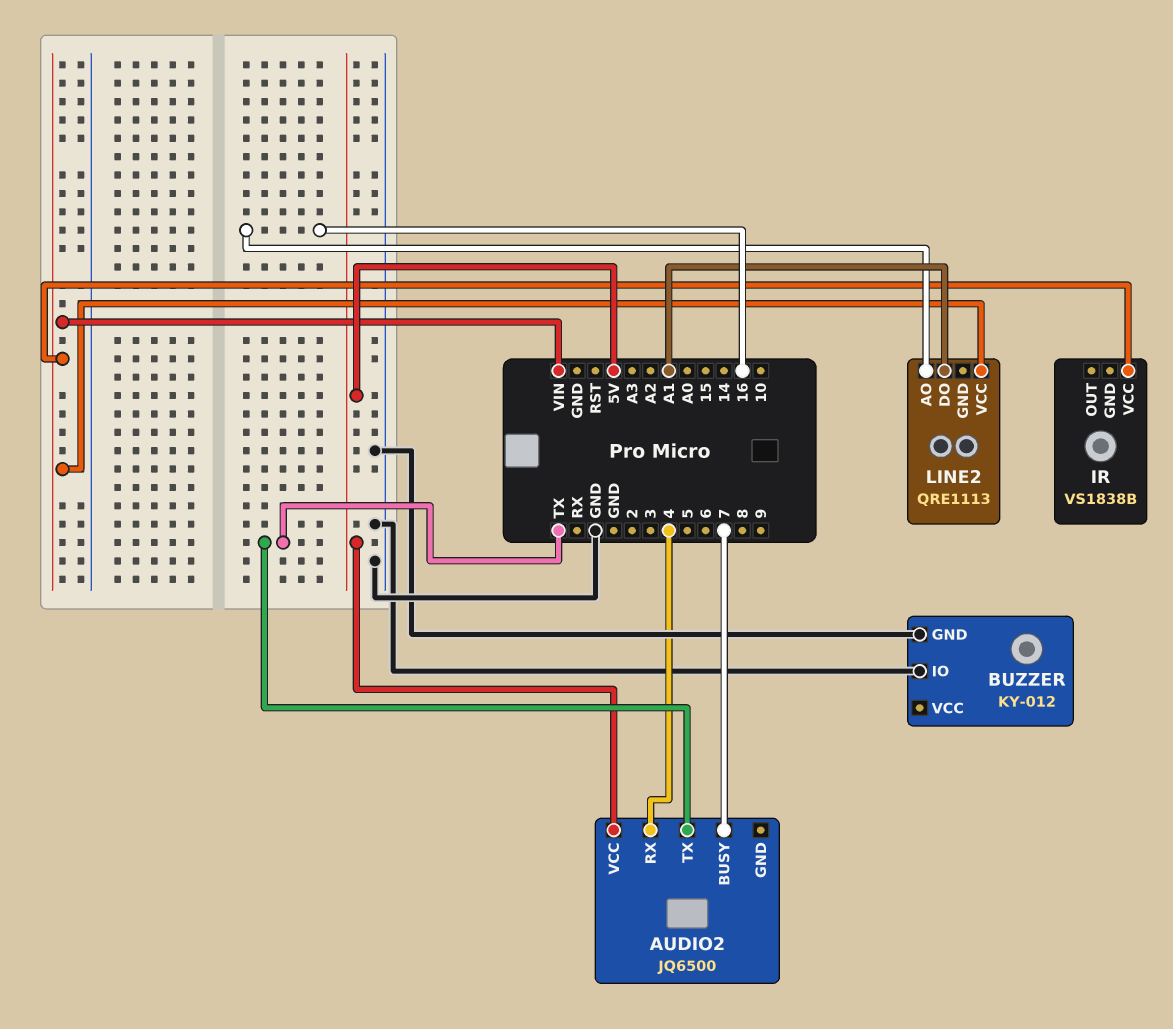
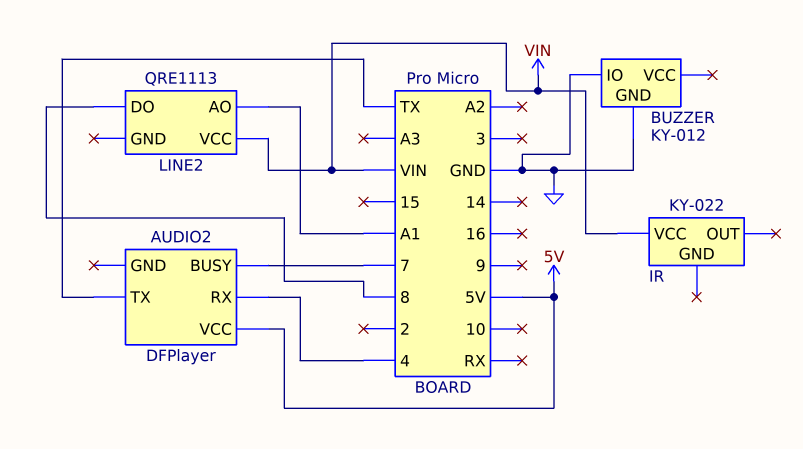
AUDIO2: JQ6500 -> DFPlayer
IR: VS1838B -> KY-022
LINE2 pin AO: 16 -> A1
LINE2 pin DO: A1 -> 8

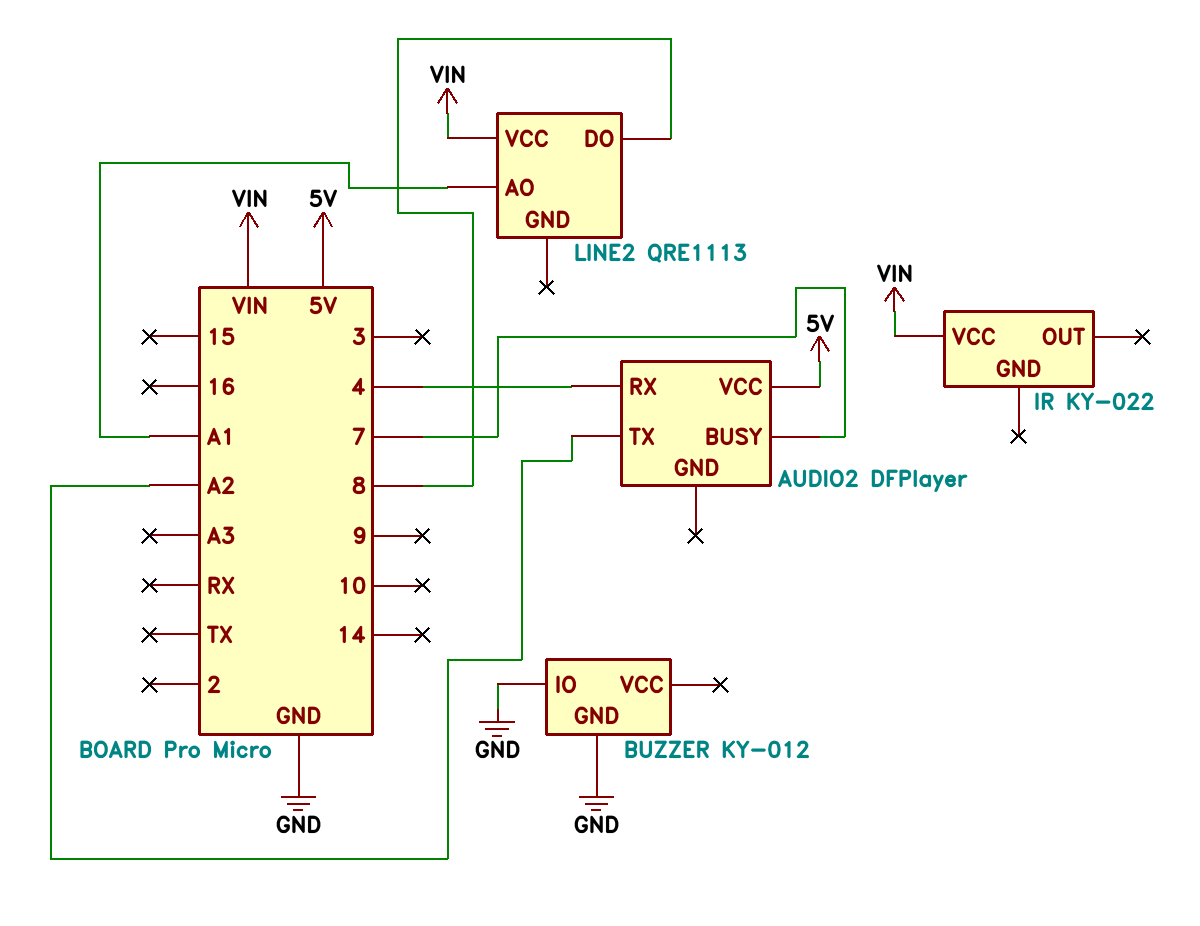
AUDIO2 pin TX: TX -> A2

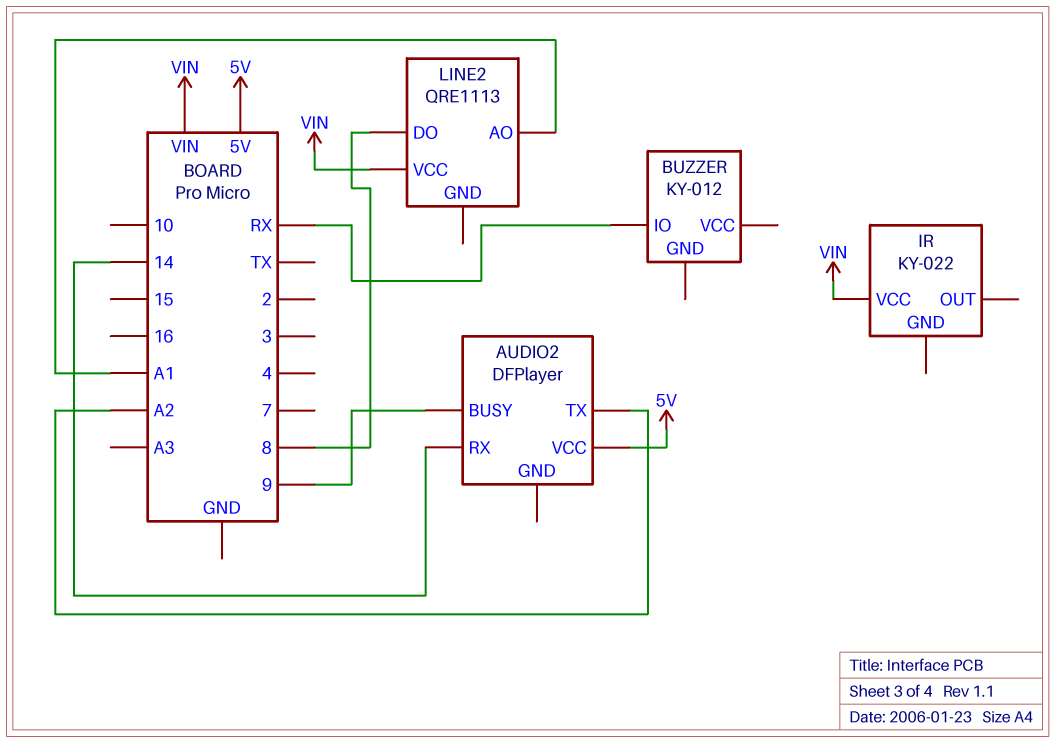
AUDIO2 pin BUSY: 7 -> 9
AUDIO2 pin RX: 4 -> 14
BUZZER pin GND: GND -> none
BUZZER pin IO: GND -> RX

